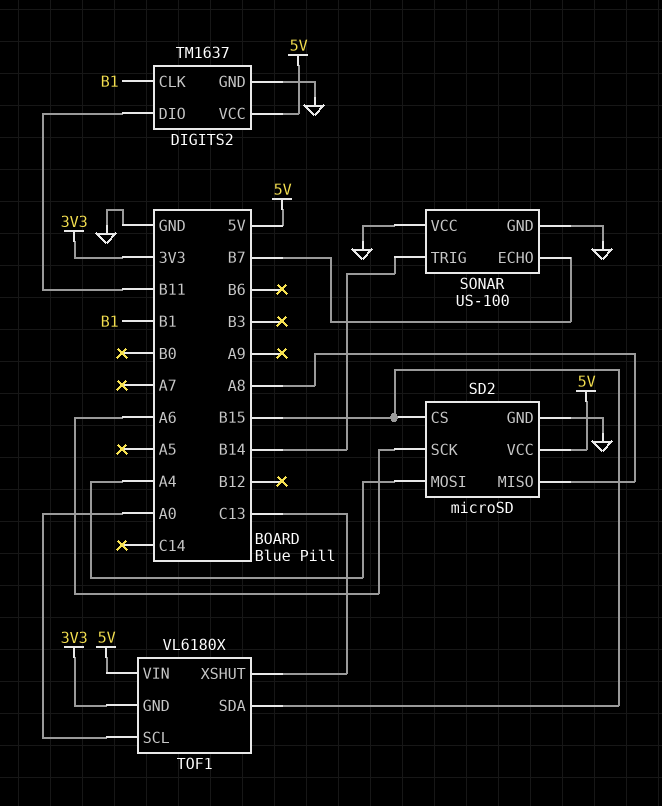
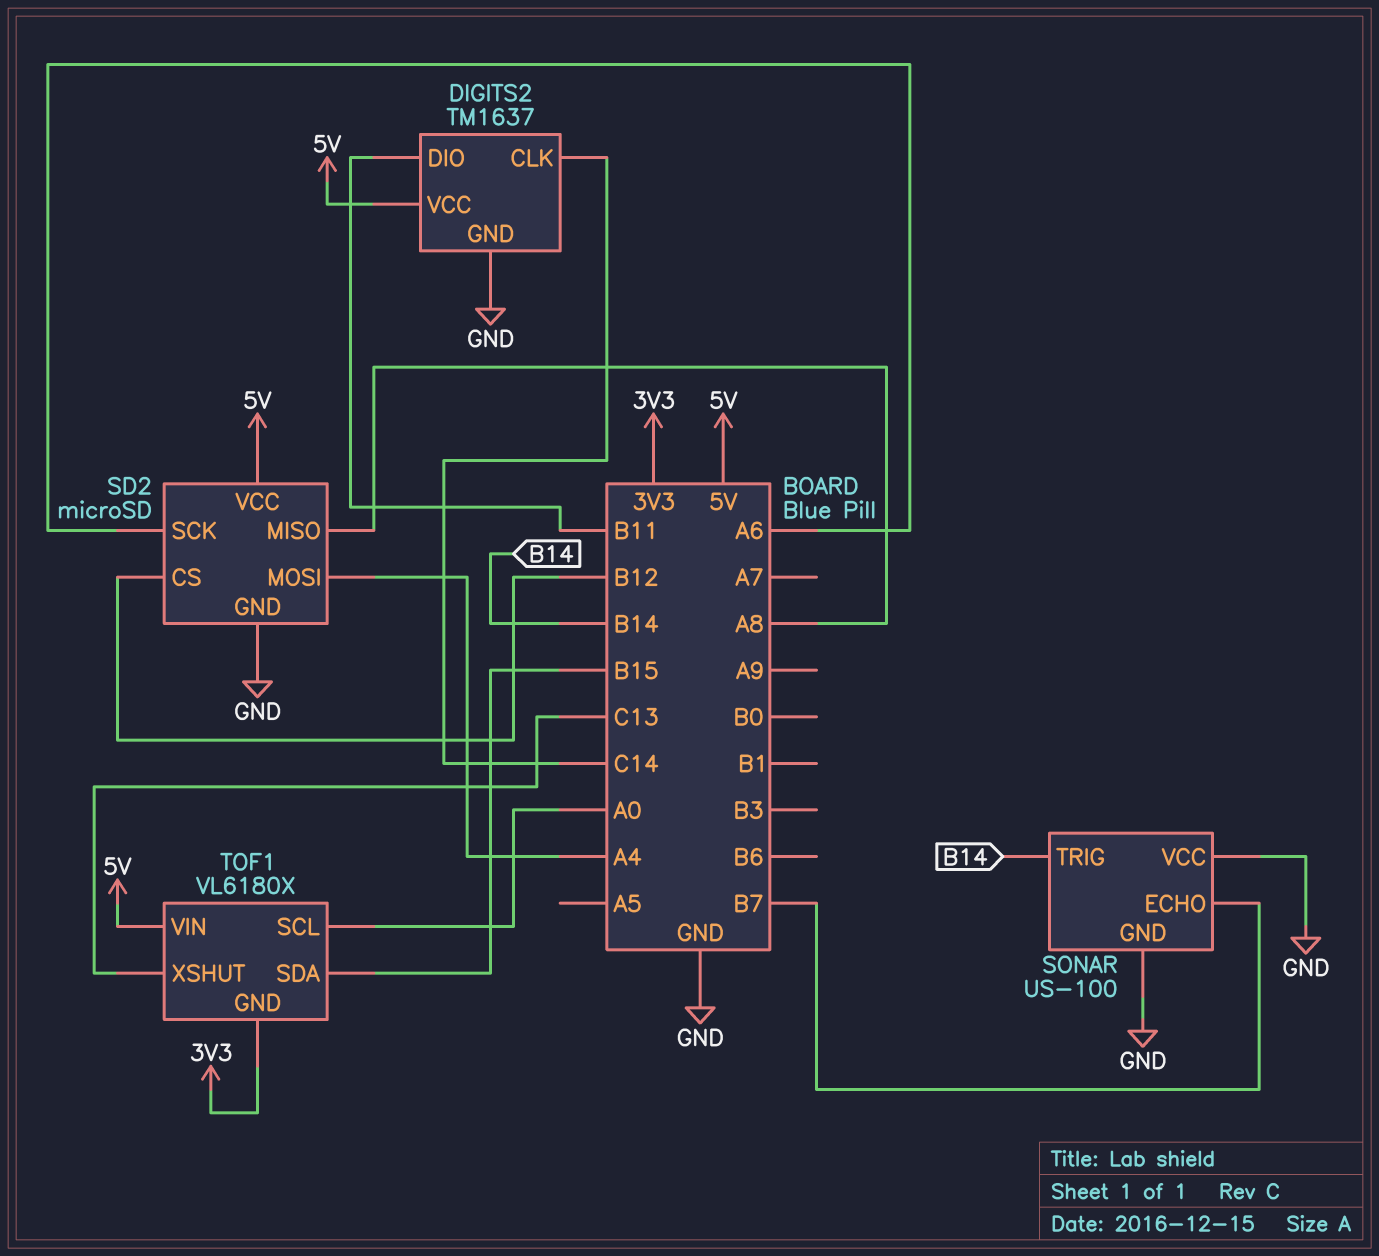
DIGITS2 pin CLK: B1 -> C14
SD2 pin CS: B15 -> B12

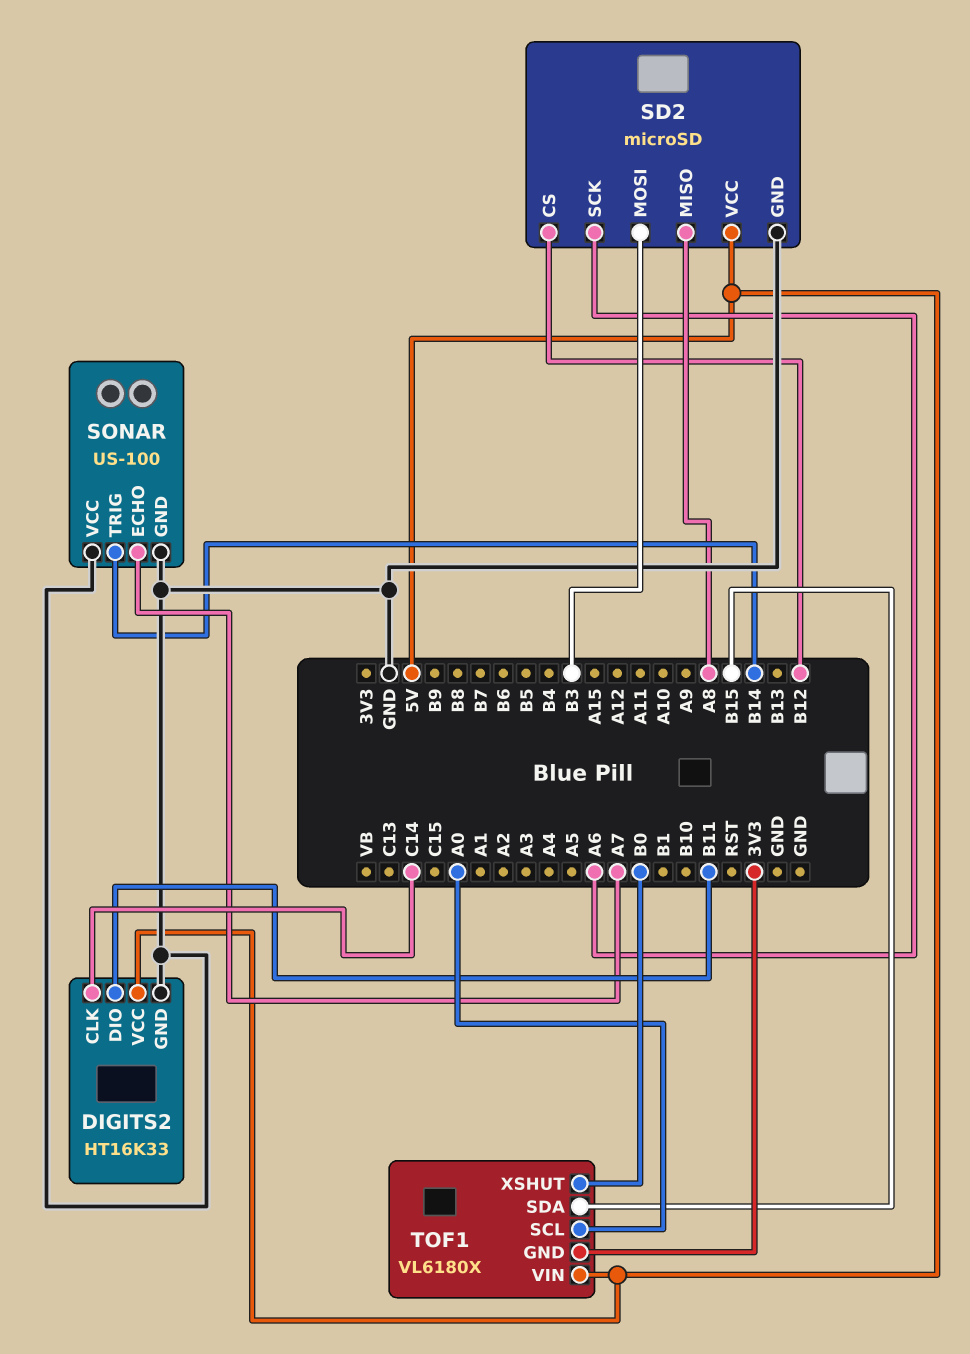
DIGITS2: TM1637 -> HT16K33
SD2 pin MOSI: A4 -> B3
SONAR pin ECHO: B7 -> A7
TOF1 pin XSHUT: C13 -> B0

